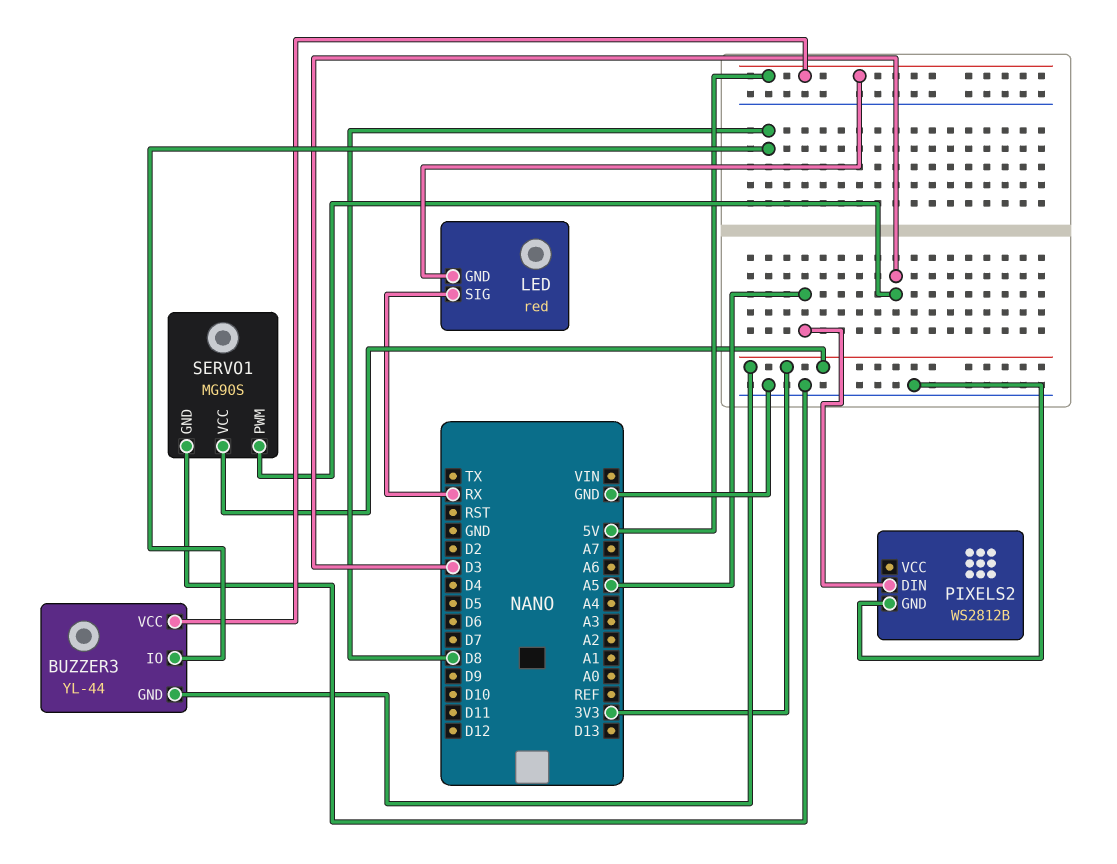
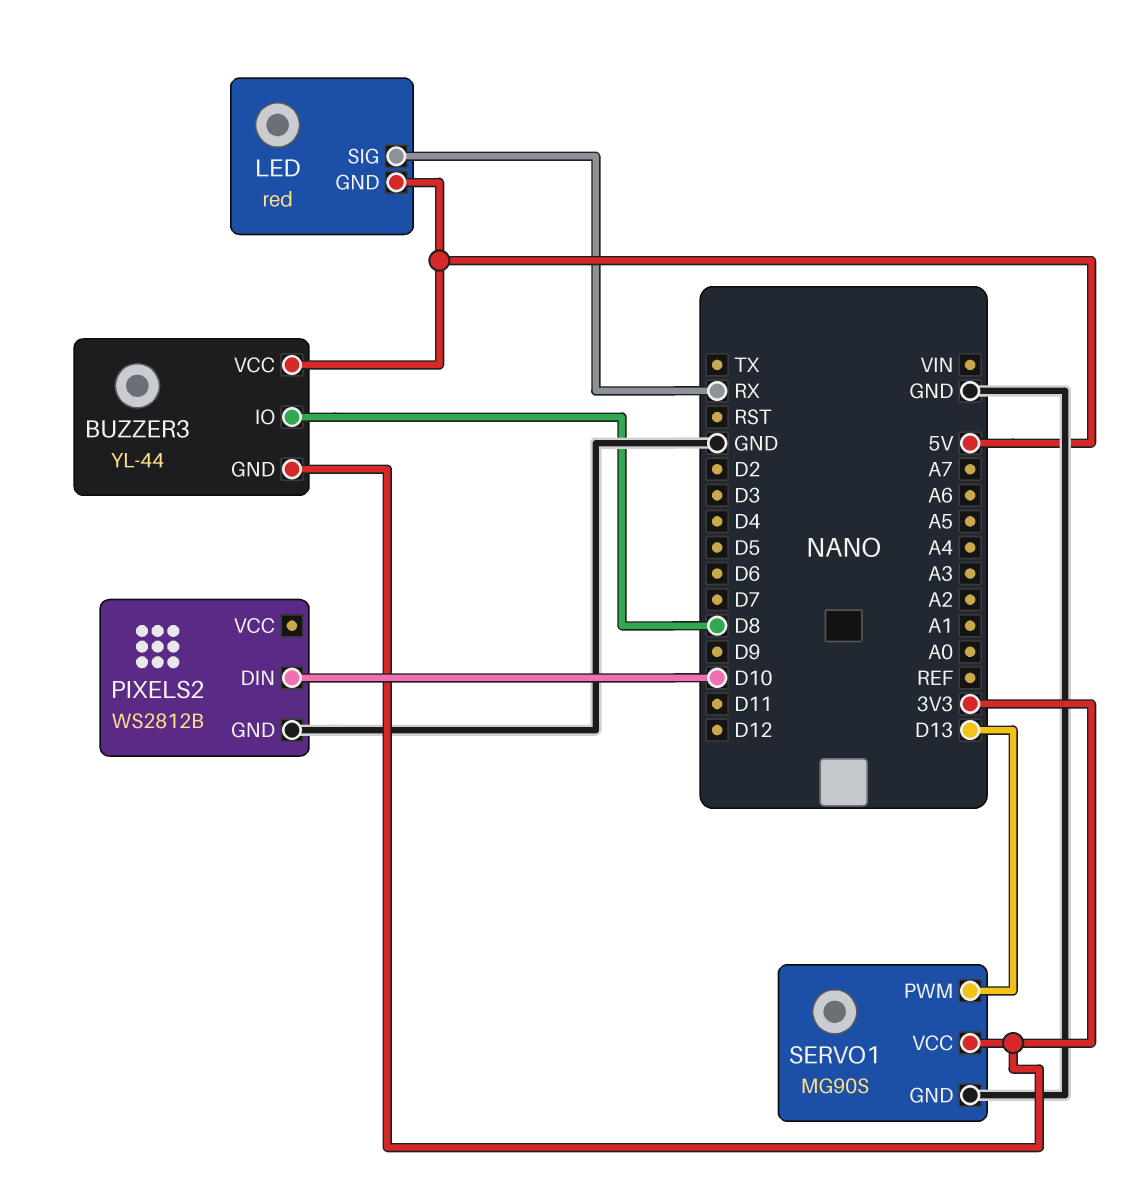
PIXELS2 pin DIN: A5 -> D10
SERVO1 pin PWM: D3 -> D13

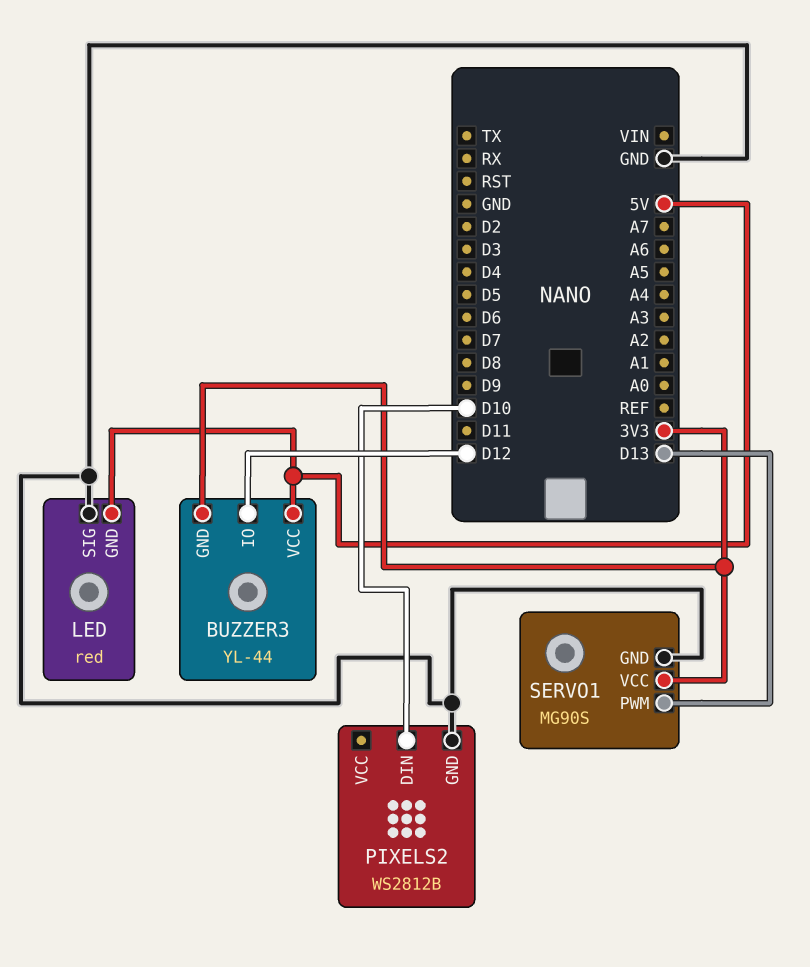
BUZZER3 pin IO: D8 -> D12
LED pin SIG: RX -> GND

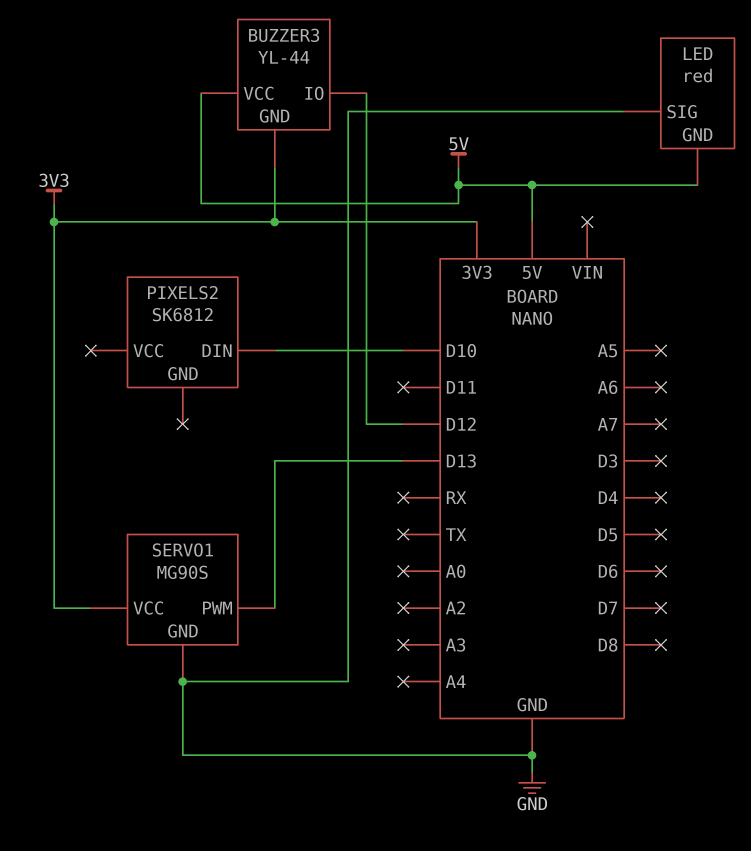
PIXELS2: WS2812B -> SK6812
PIXELS2 pin GND: GND -> none

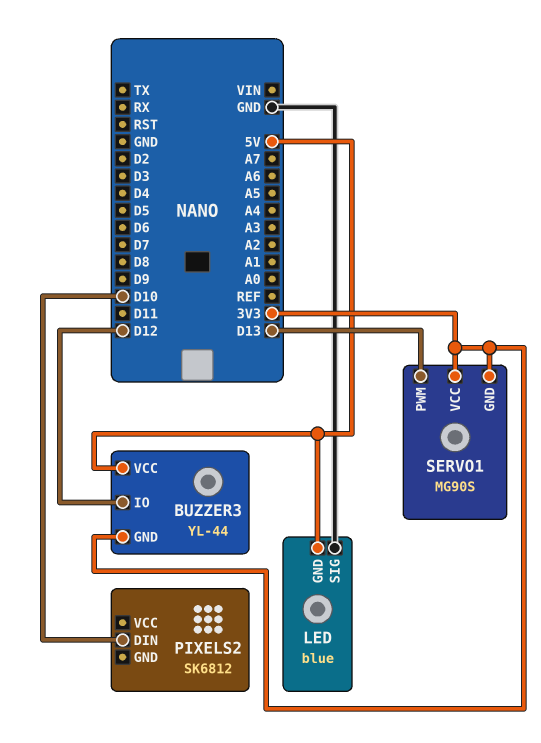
LED: red -> blue
SERVO1 pin GND: GND -> 3V3

